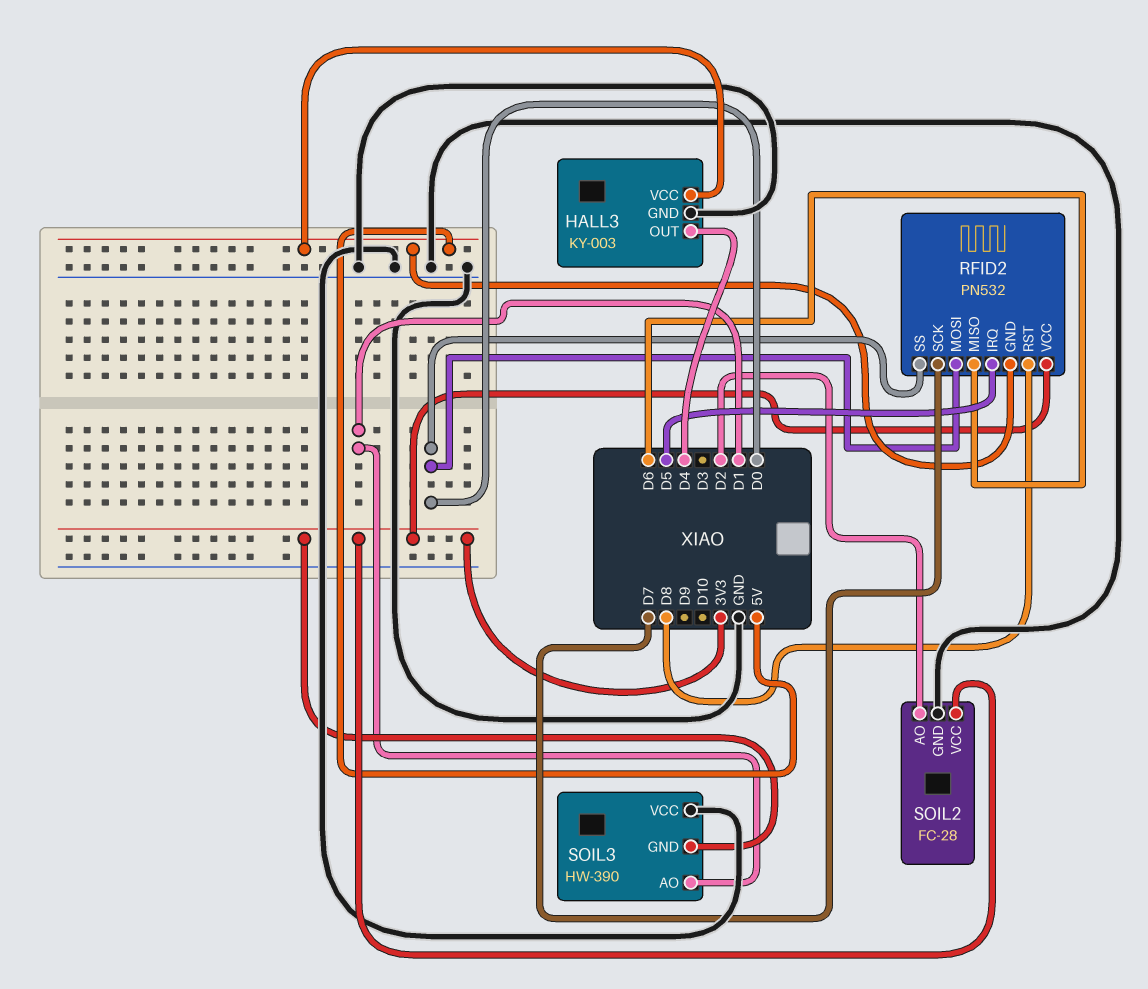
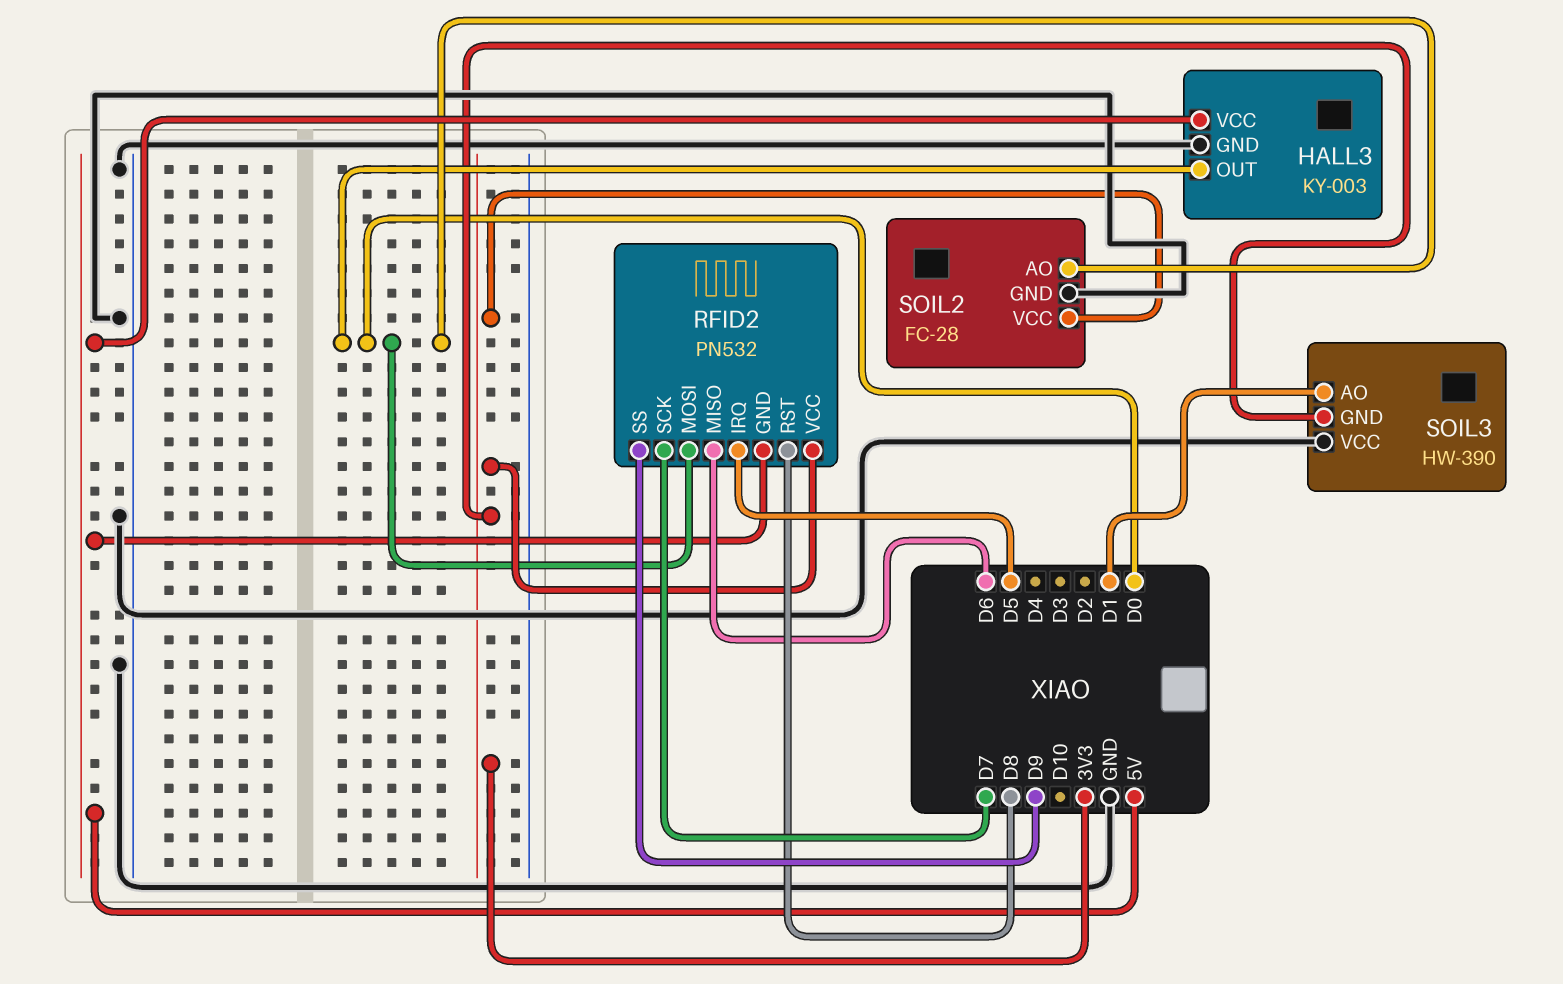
HALL3 pin OUT: D4 -> D0
RFID2 pin SS: D0 -> D9
SOIL2 pin AO: D2 -> D0

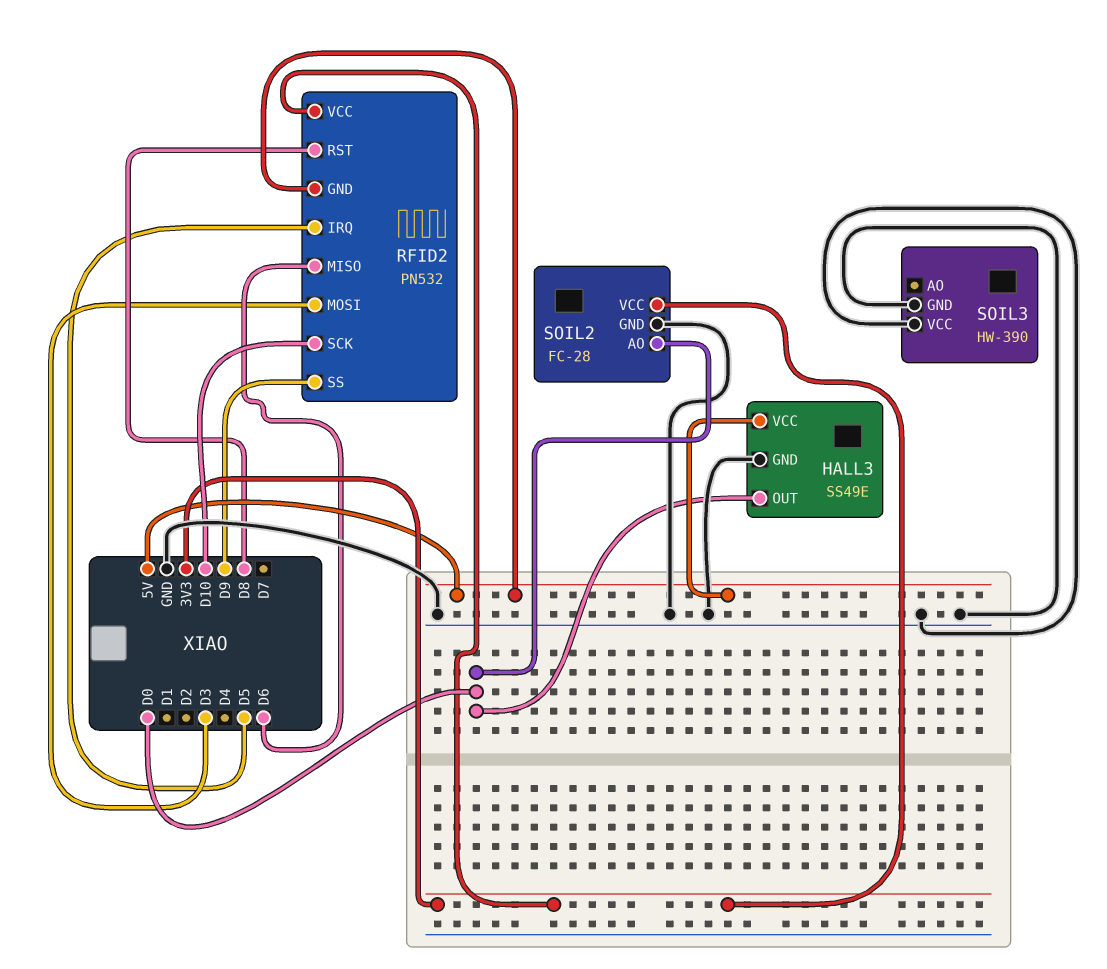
HALL3: KY-003 -> SS49E
RFID2 pin MOSI: D0 -> D3
RFID2 pin SCK: D7 -> D10
SOIL3 pin AO: D1 -> none
SOIL3 pin GND: 3V3 -> GND

